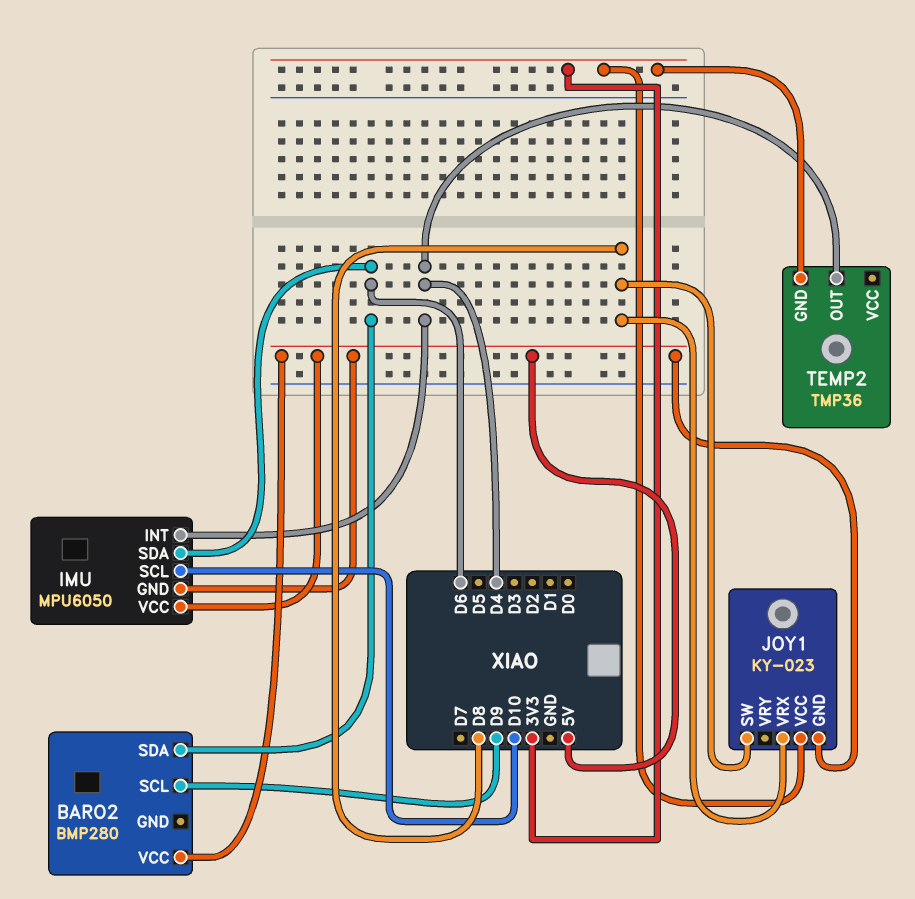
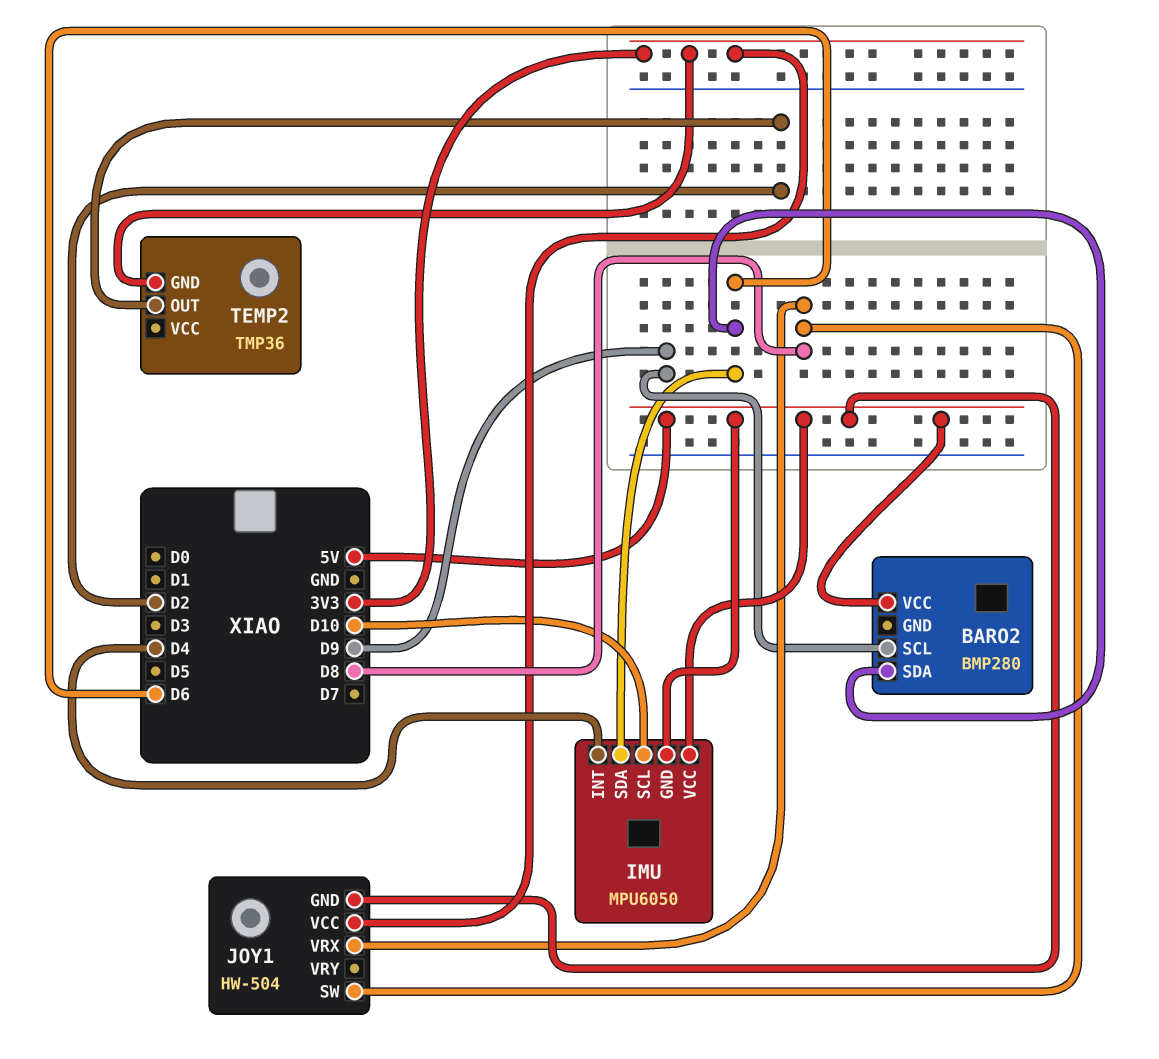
JOY1: KY-023 -> HW-504
TEMP2 pin OUT: D4 -> D2

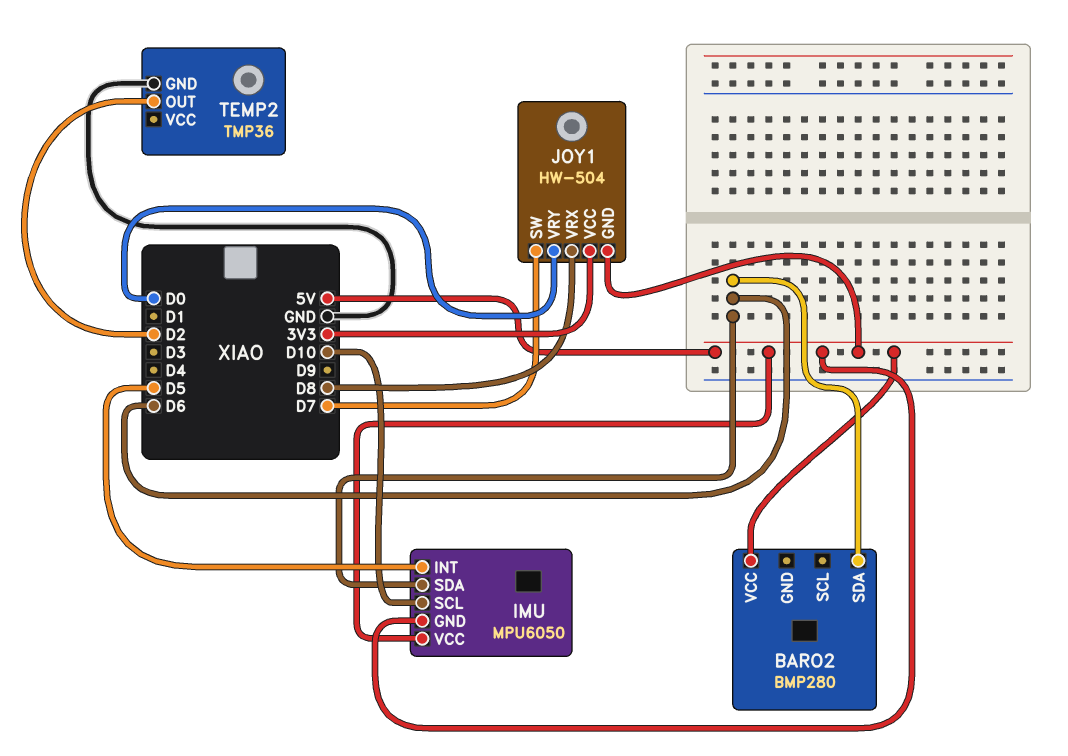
BARO2 pin SCL: D9 -> none
IMU pin INT: D4 -> D5
JOY1 pin SW: D8 -> D7
JOY1 pin VRY: none -> D0
TEMP2 pin GND: 3V3 -> GND

